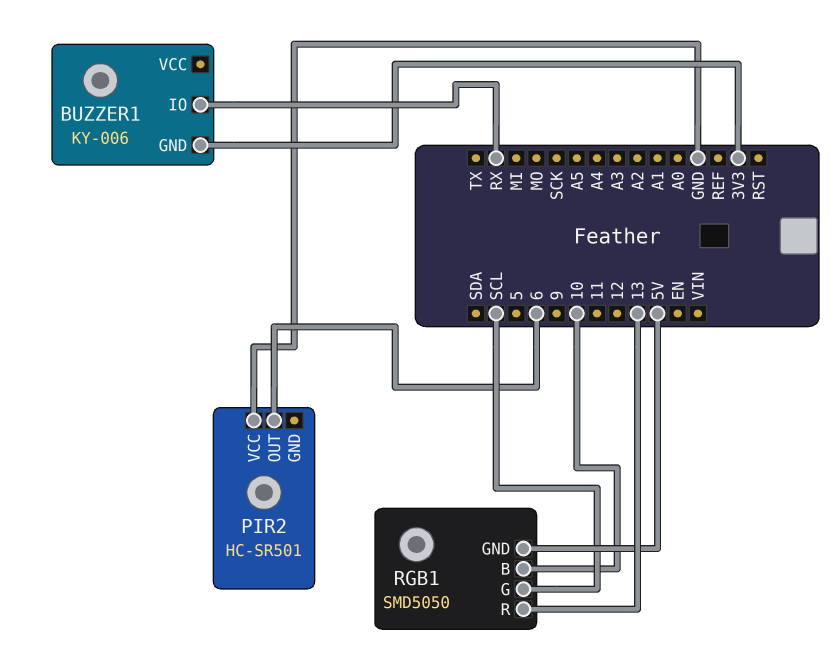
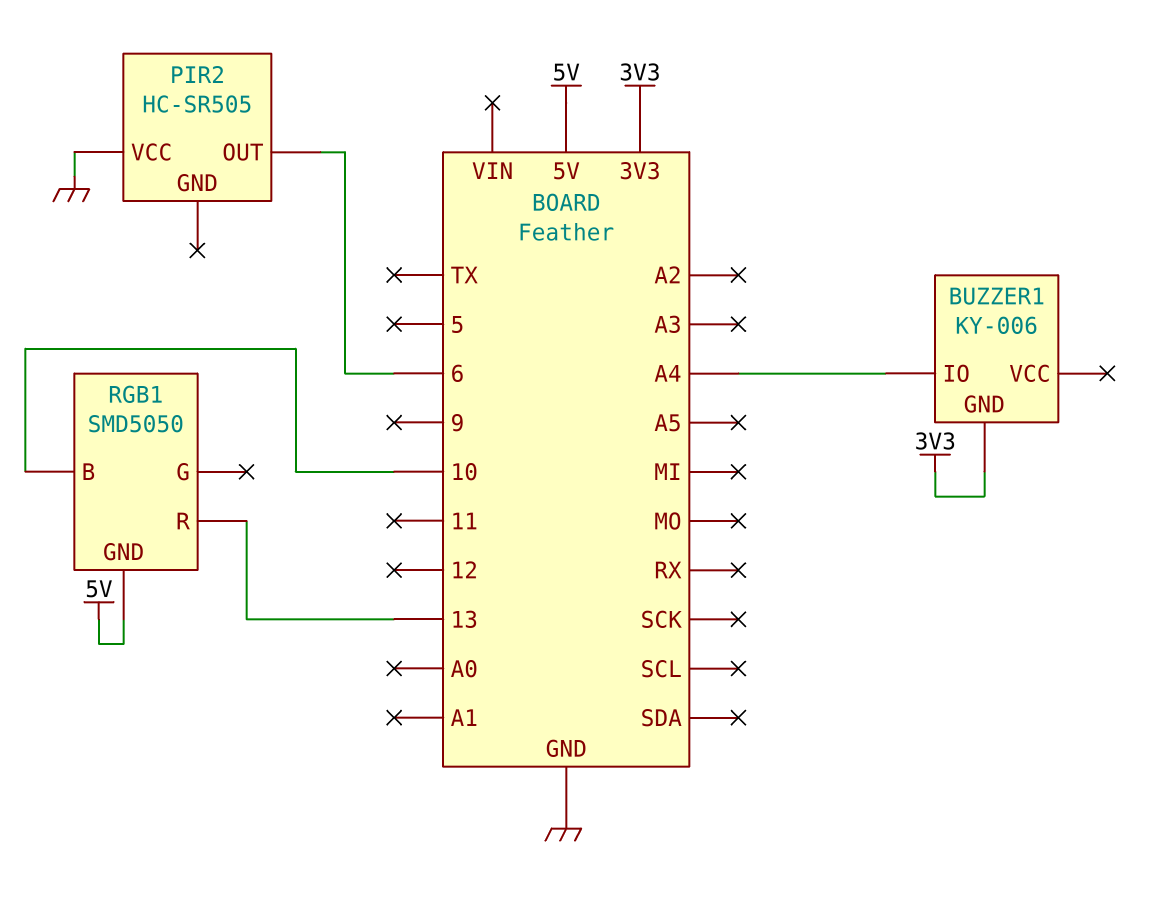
BUZZER1 pin IO: RX -> A4
PIR2: HC-SR501 -> HC-SR505
RGB1 pin G: SCL -> none

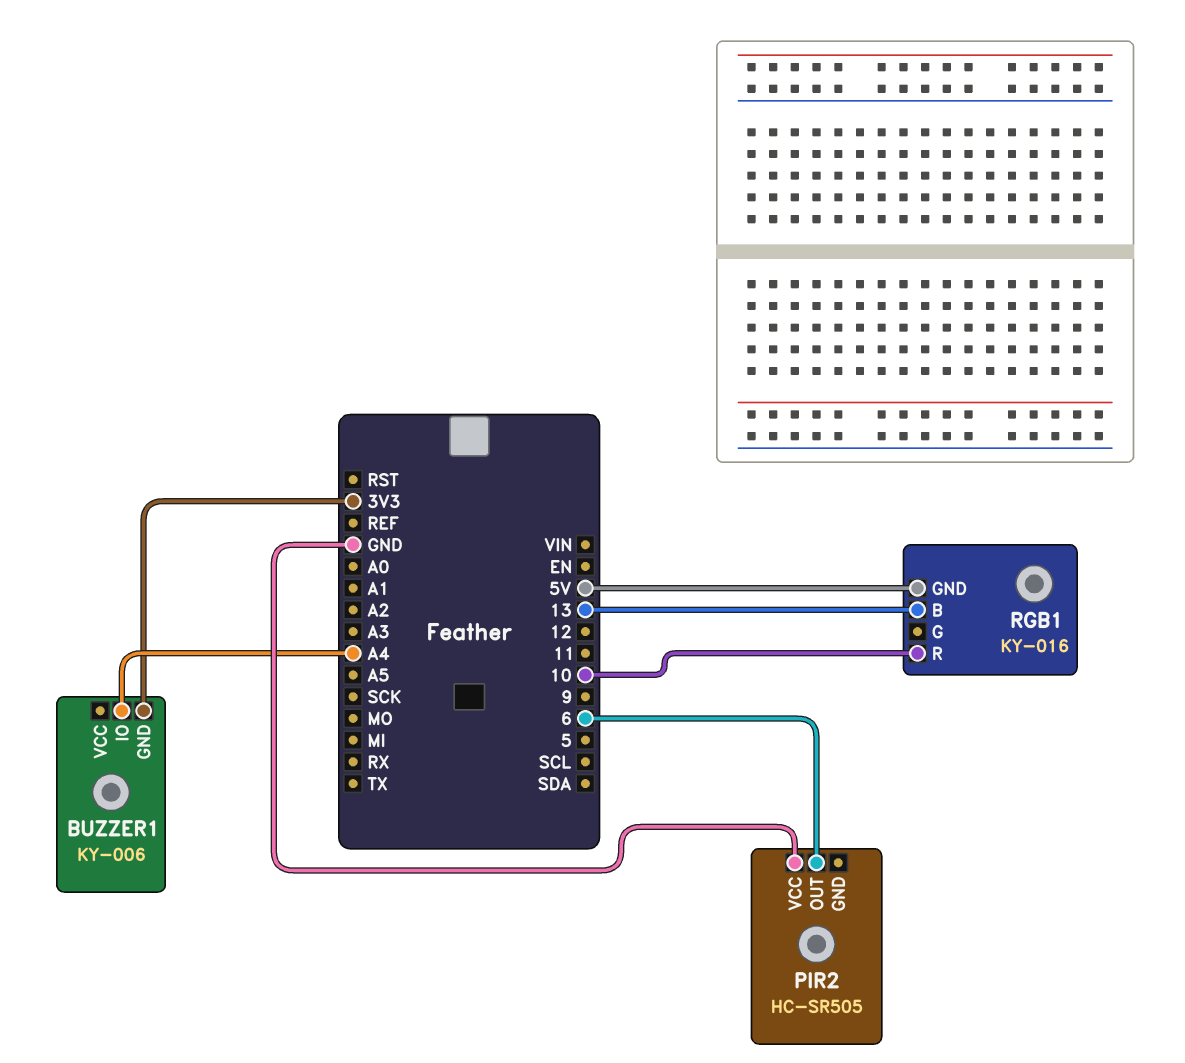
RGB1: SMD5050 -> KY-016
RGB1 pin B: 10 -> 13
RGB1 pin R: 13 -> 10

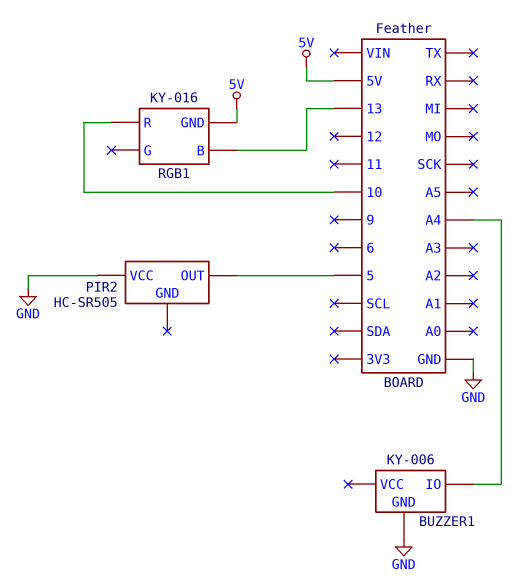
BUZZER1 pin GND: 3V3 -> GND
PIR2 pin OUT: 6 -> 5

